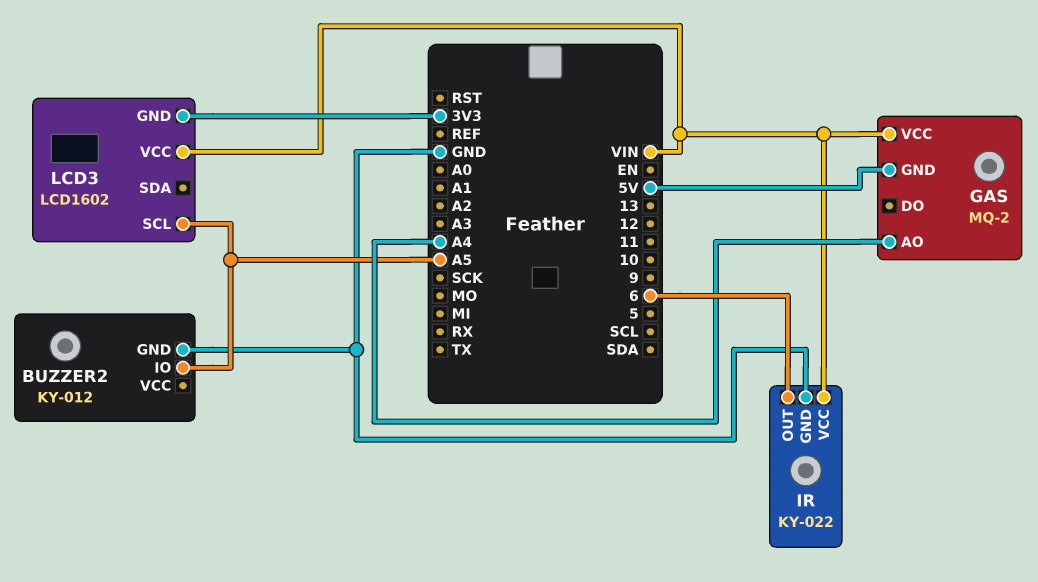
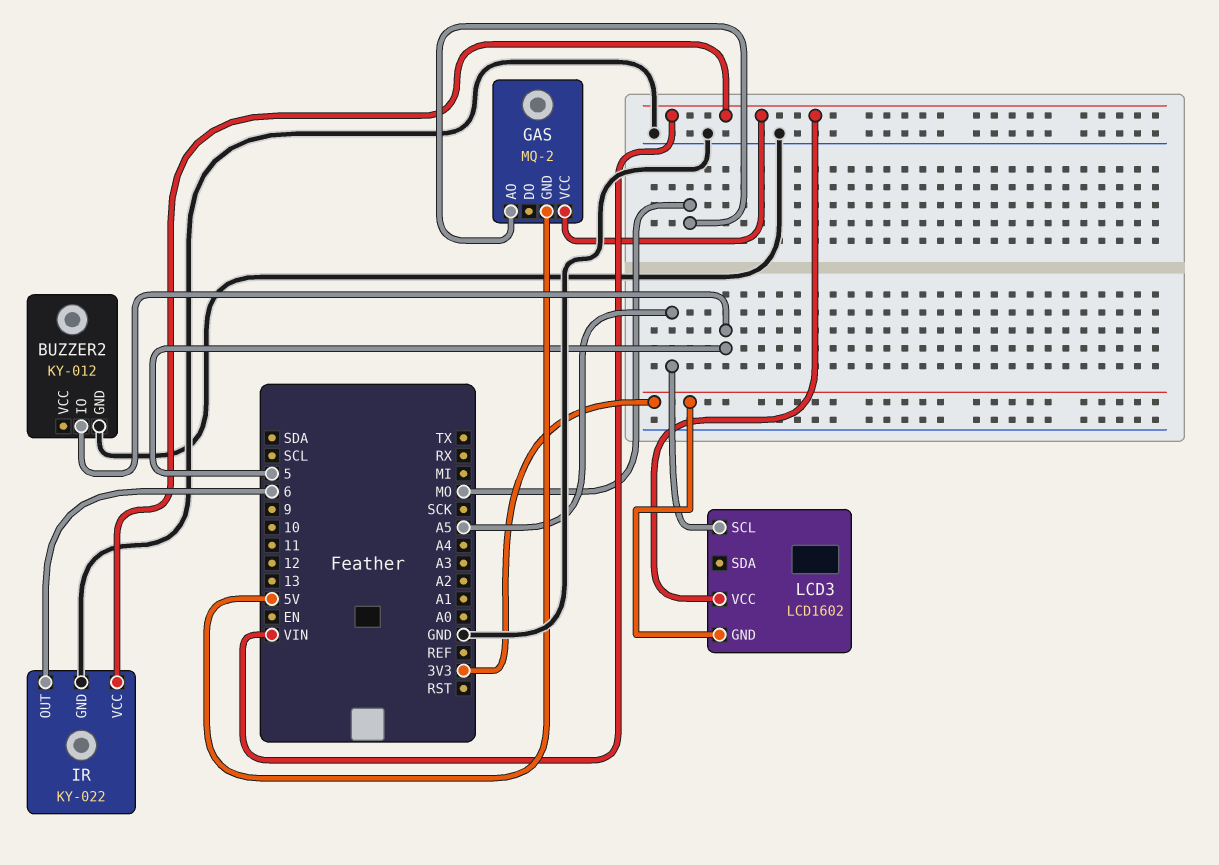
BUZZER2 pin IO: A5 -> 5
GAS pin AO: A4 -> MO

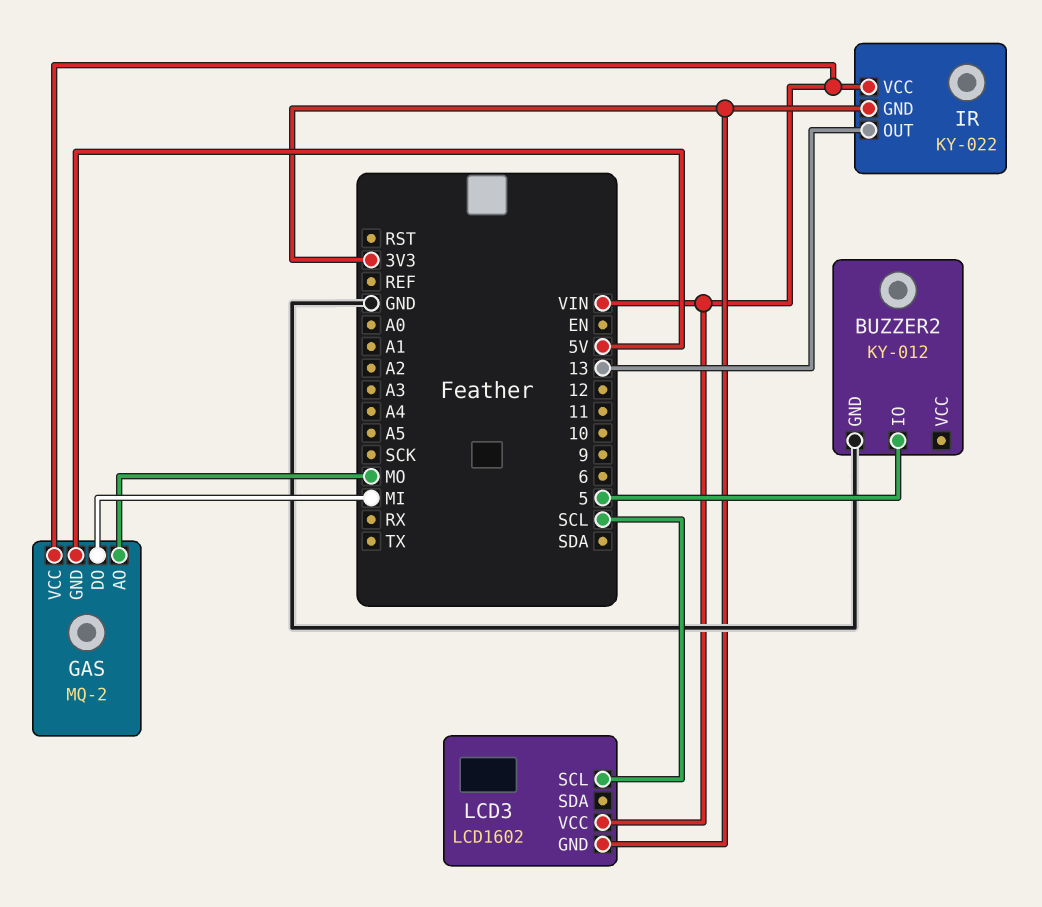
GAS pin DO: none -> MI
IR pin GND: GND -> 3V3
IR pin OUT: 6 -> 13
LCD3 pin SCL: A5 -> SCL

